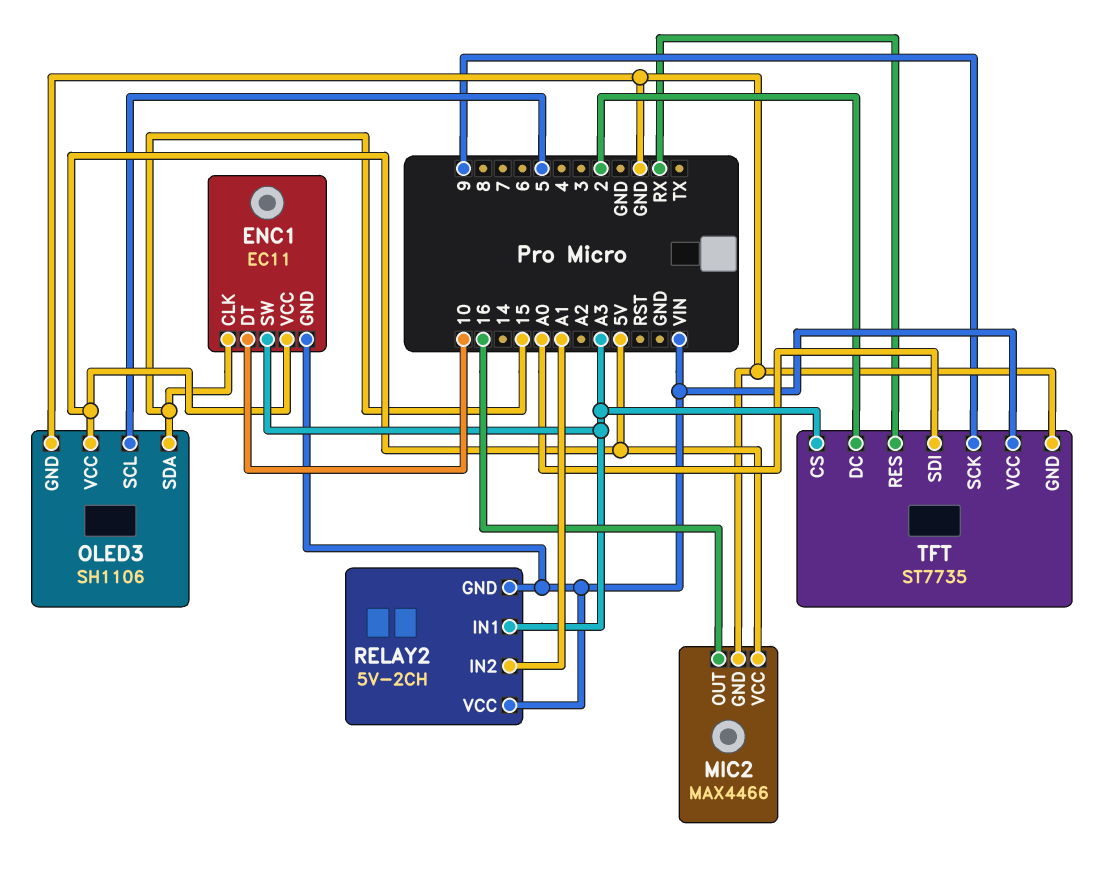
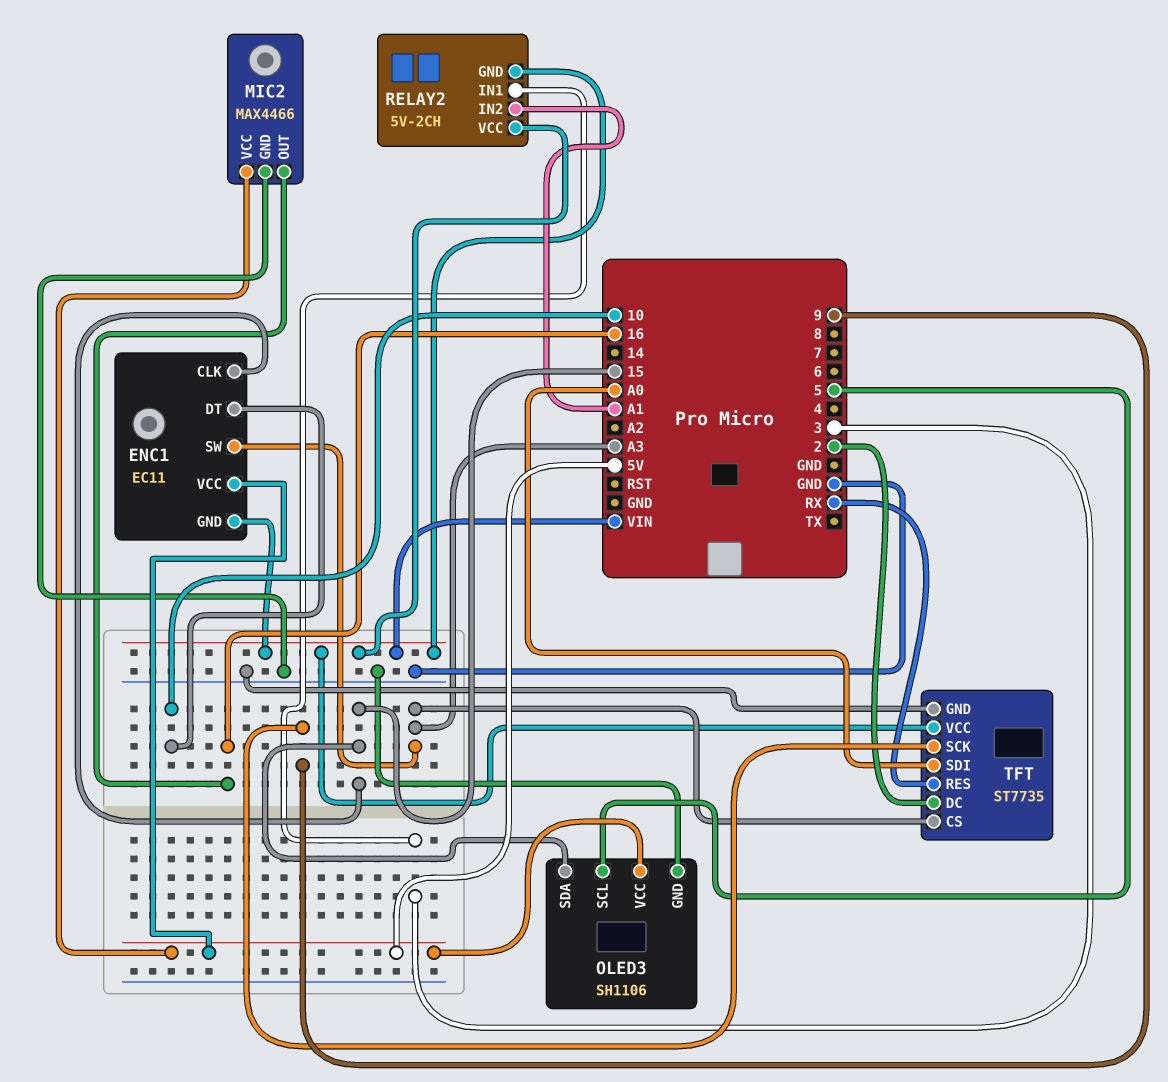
RELAY2 pin IN1: A3 -> 3

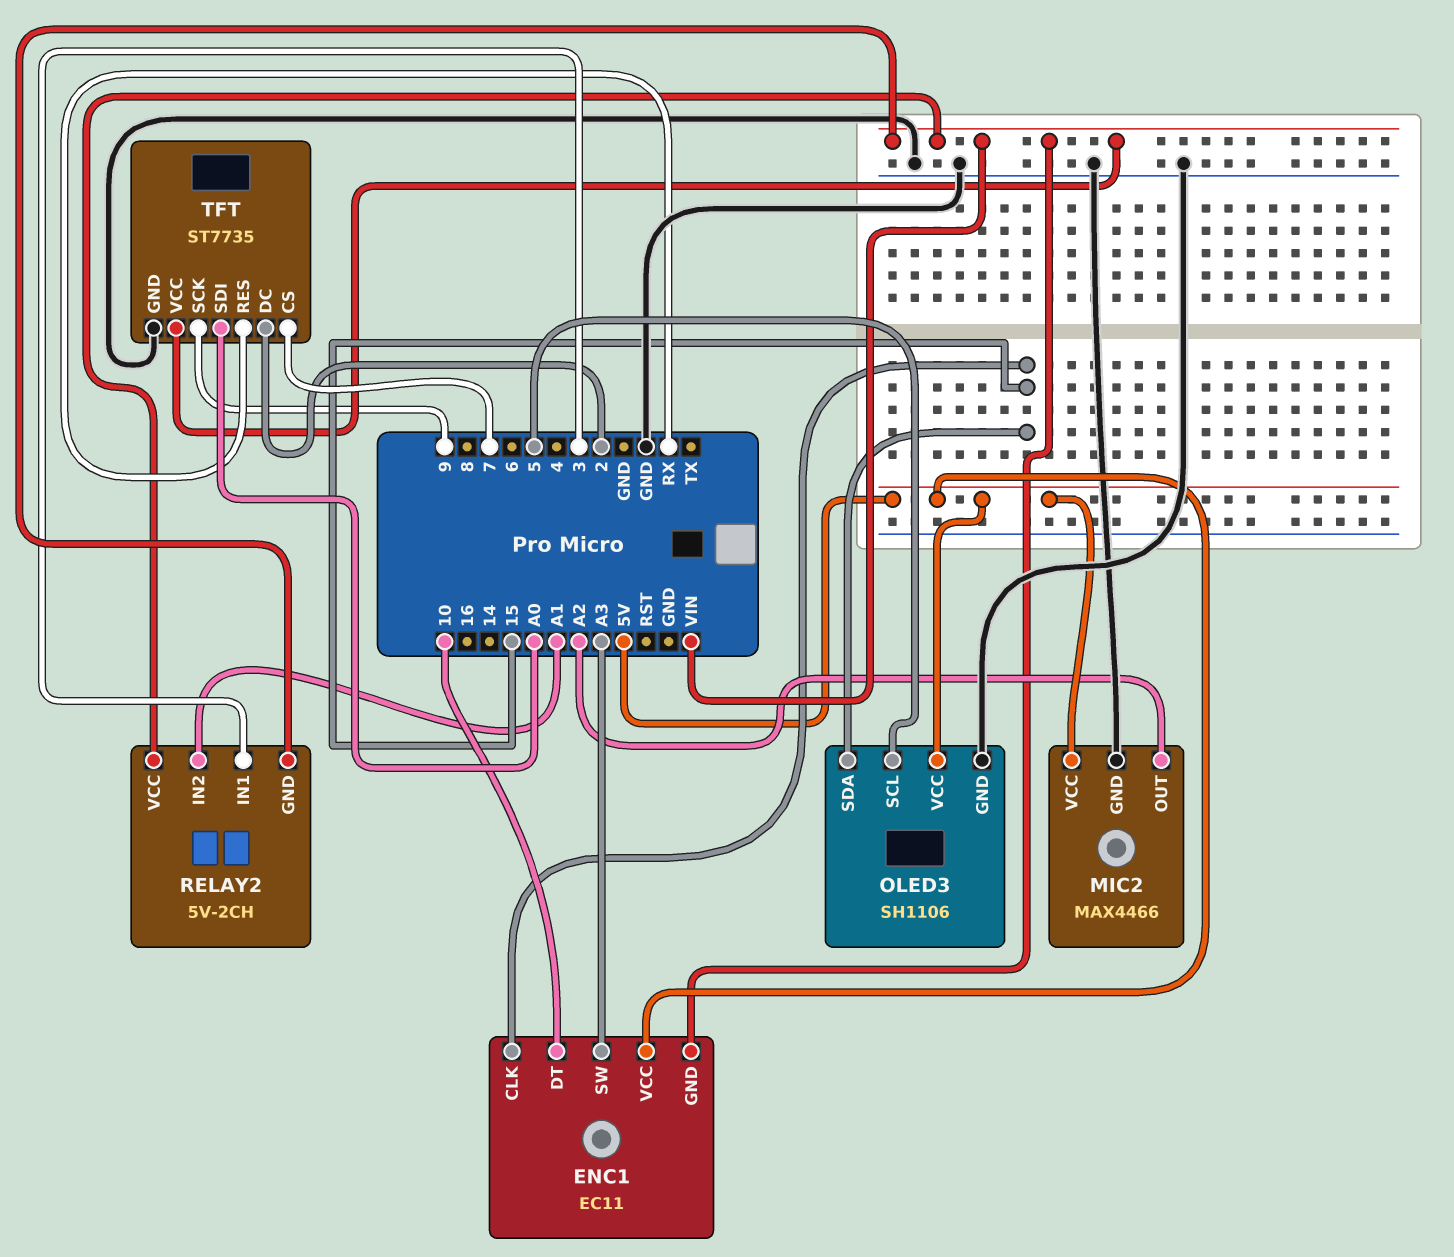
MIC2 pin OUT: 16 -> A2
TFT pin CS: A3 -> 7

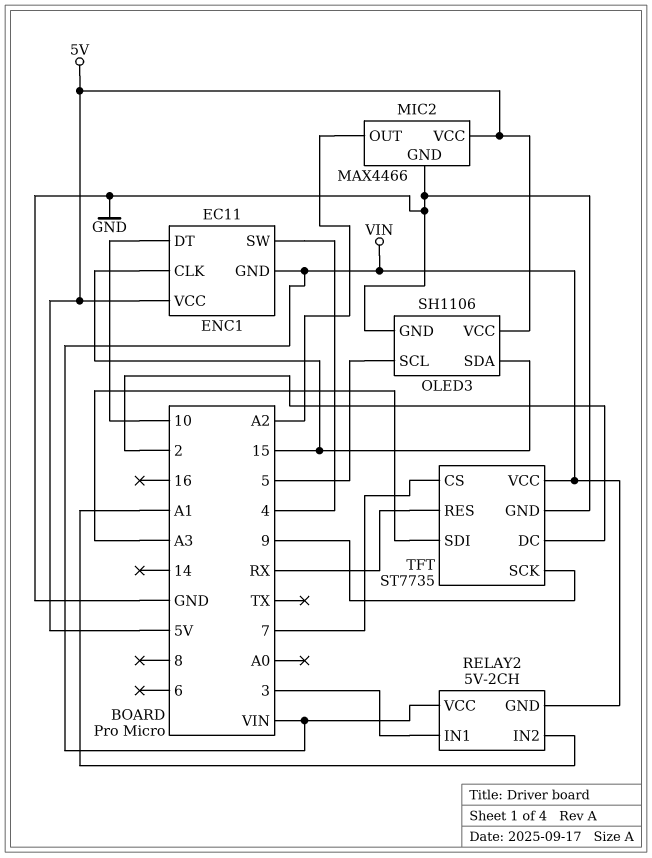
ENC1 pin SW: A3 -> 4
TFT pin SDI: A0 -> A3

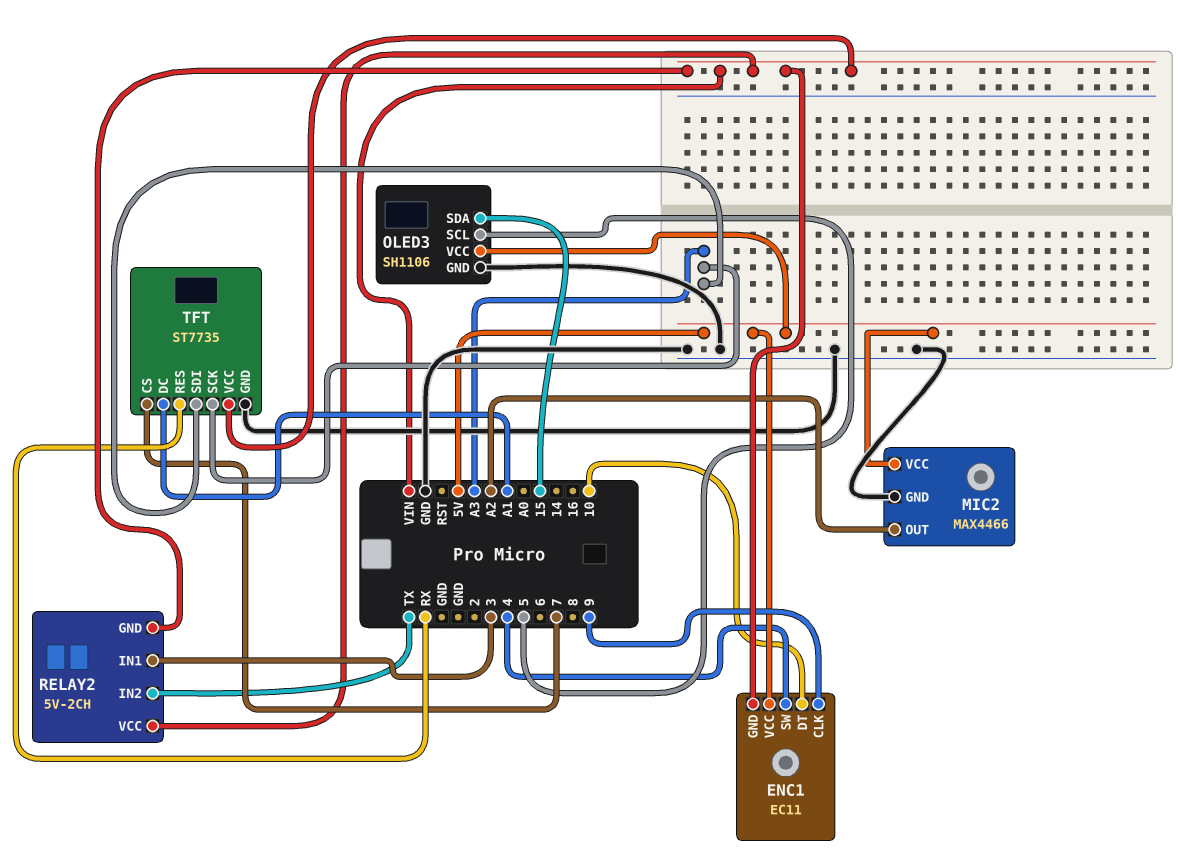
ENC1 pin CLK: 15 -> 9
RELAY2 pin IN2: A1 -> TX
TFT pin DC: 2 -> A1
TFT pin SCK: 9 -> A3

